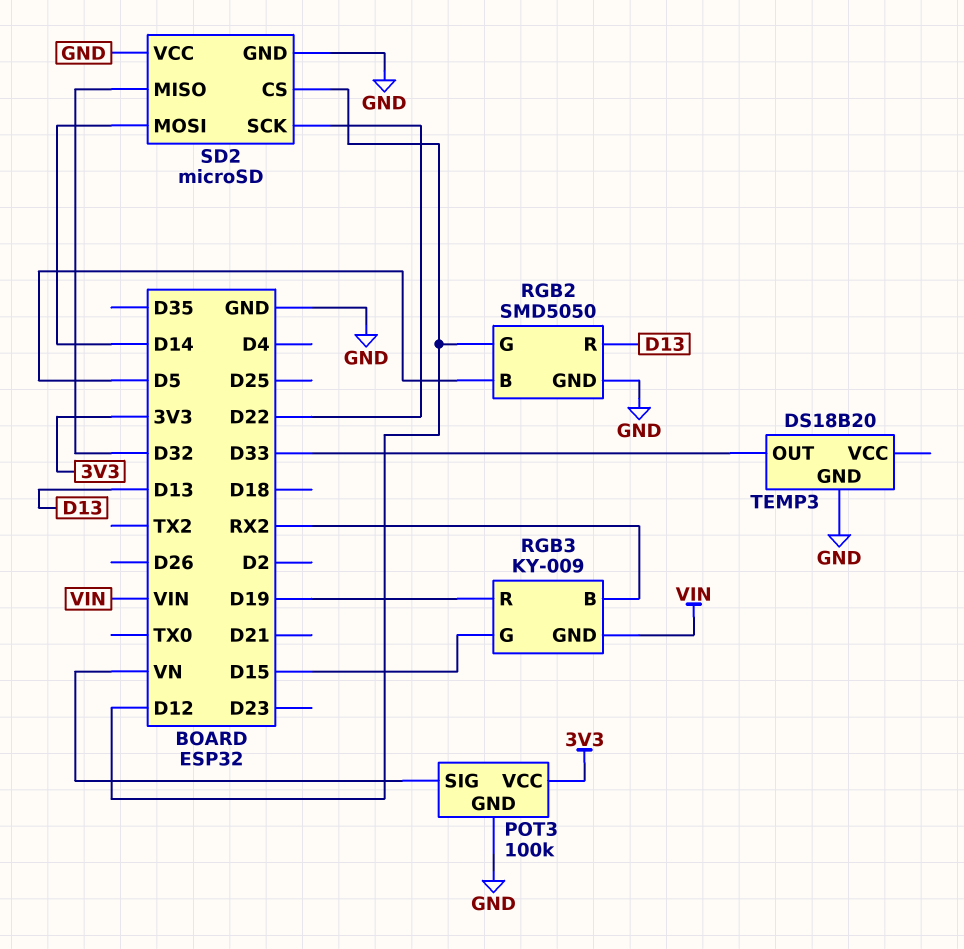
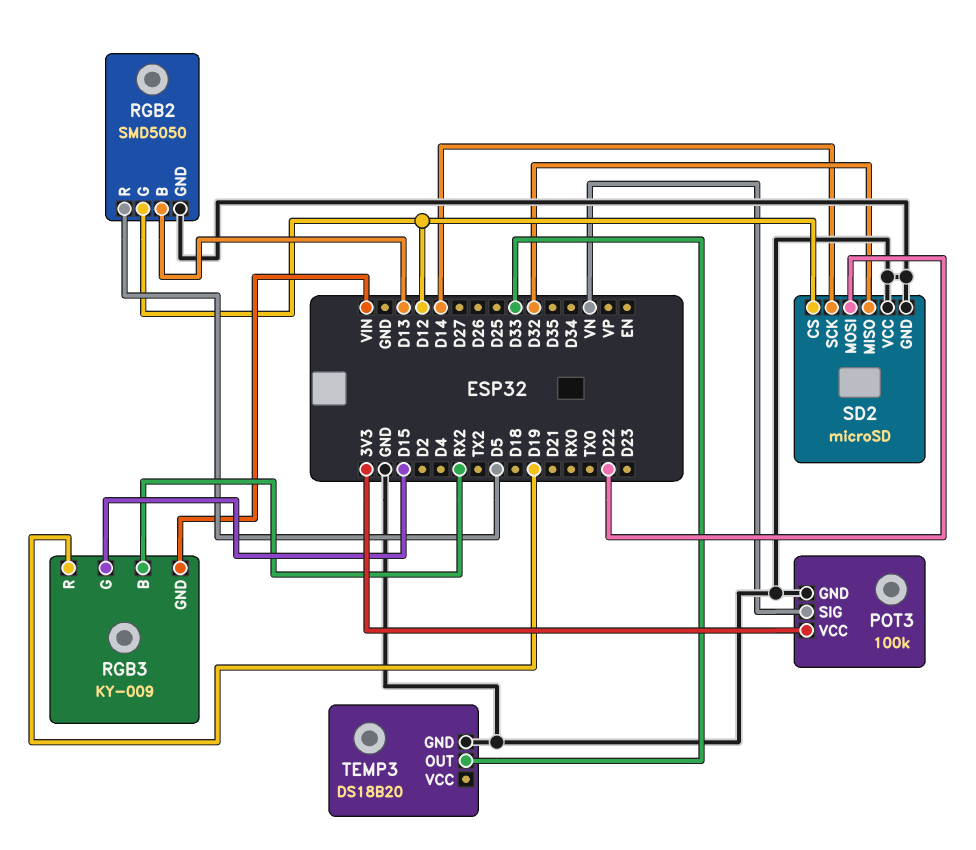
RGB2 pin B: D5 -> D13
RGB2 pin R: D13 -> D5
SD2 pin MOSI: D14 -> D22
SD2 pin SCK: D22 -> D14

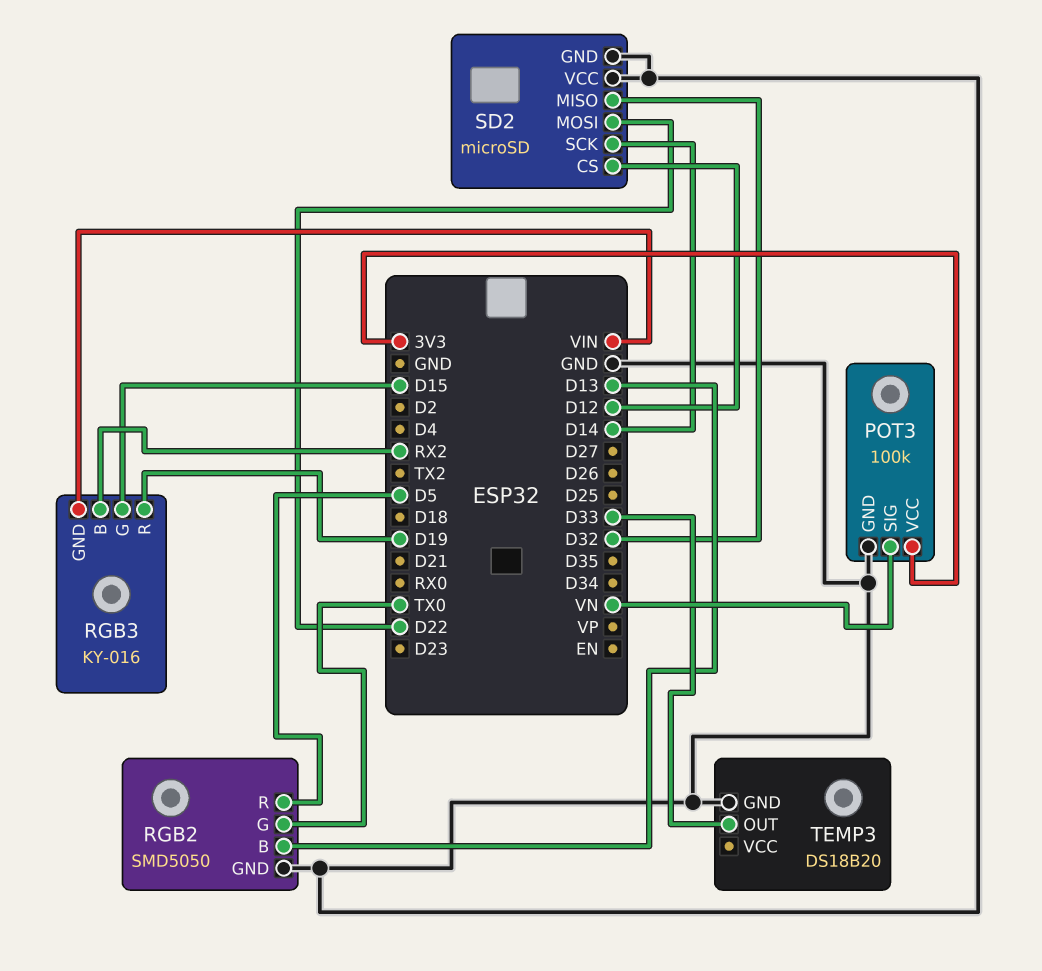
RGB2 pin G: D12 -> TX0
RGB3: KY-009 -> KY-016

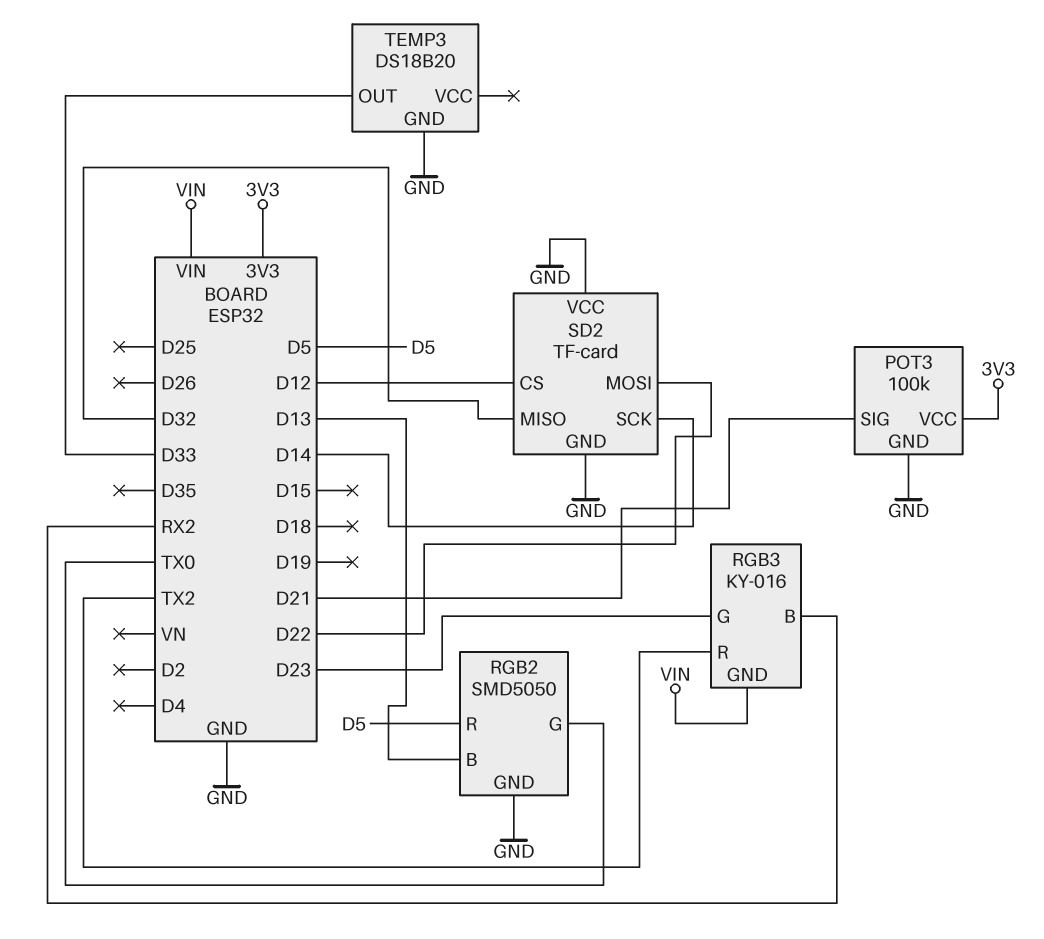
POT3 pin SIG: VN -> D21
RGB3 pin G: D15 -> D23
RGB3 pin R: D19 -> TX2
SD2: microSD -> TF-card

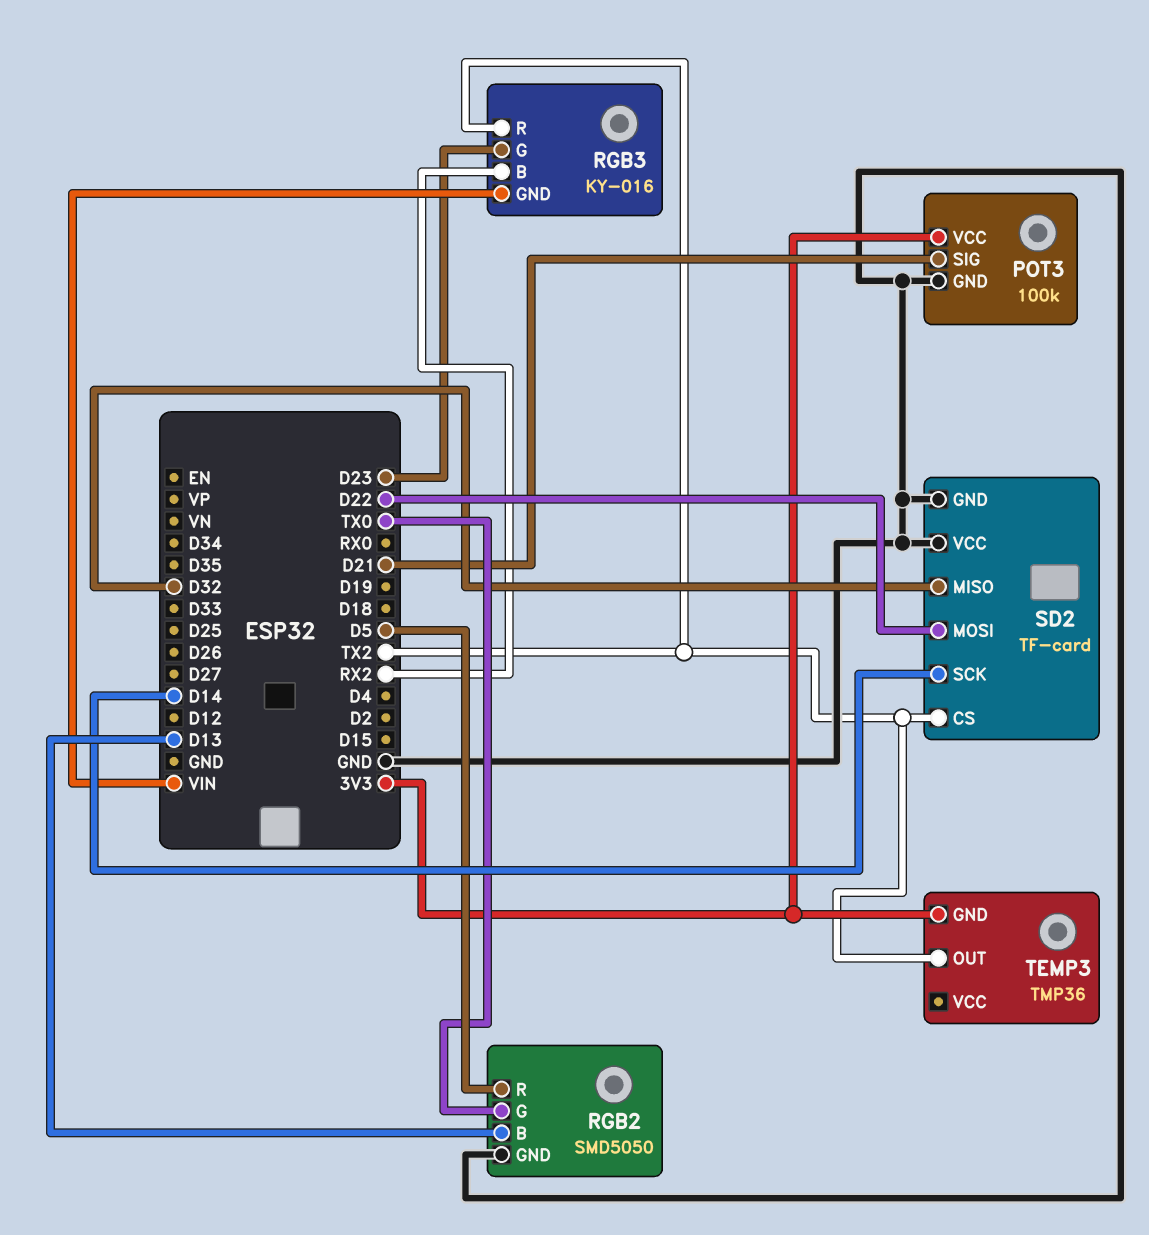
SD2 pin CS: D12 -> TX2
TEMP3: DS18B20 -> TMP36
TEMP3 pin GND: GND -> 3V3
TEMP3 pin OUT: D33 -> TX2

